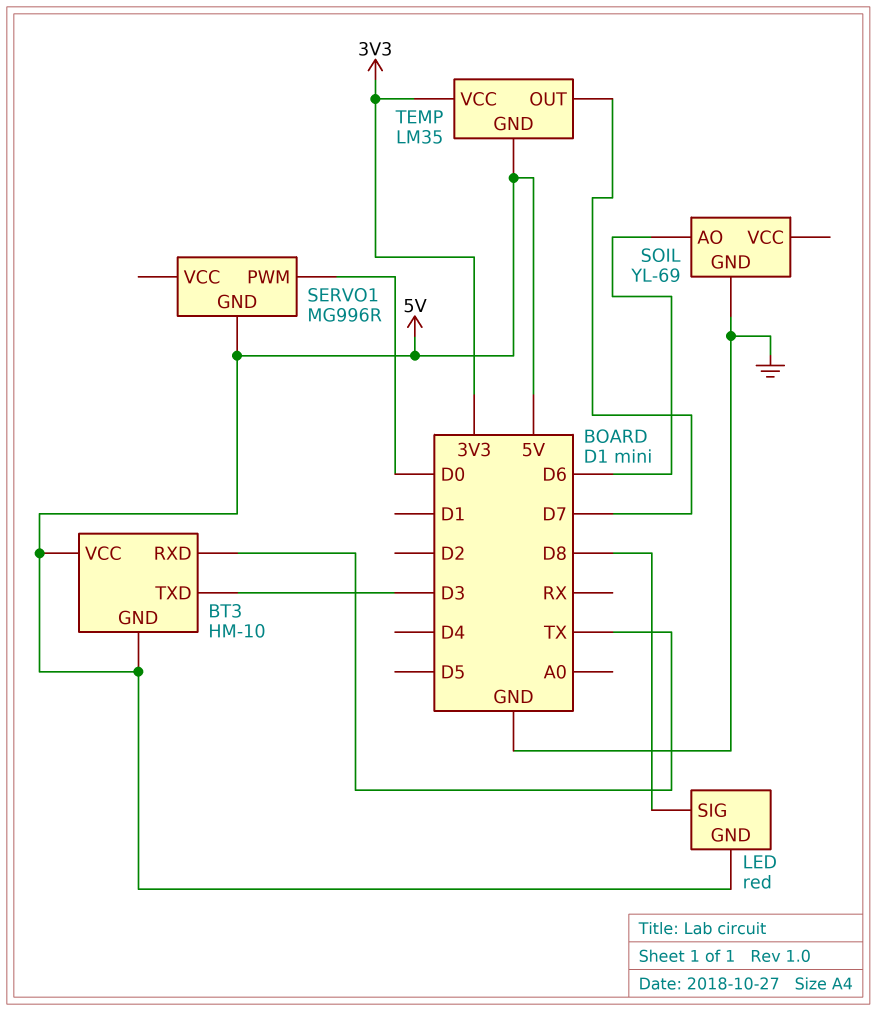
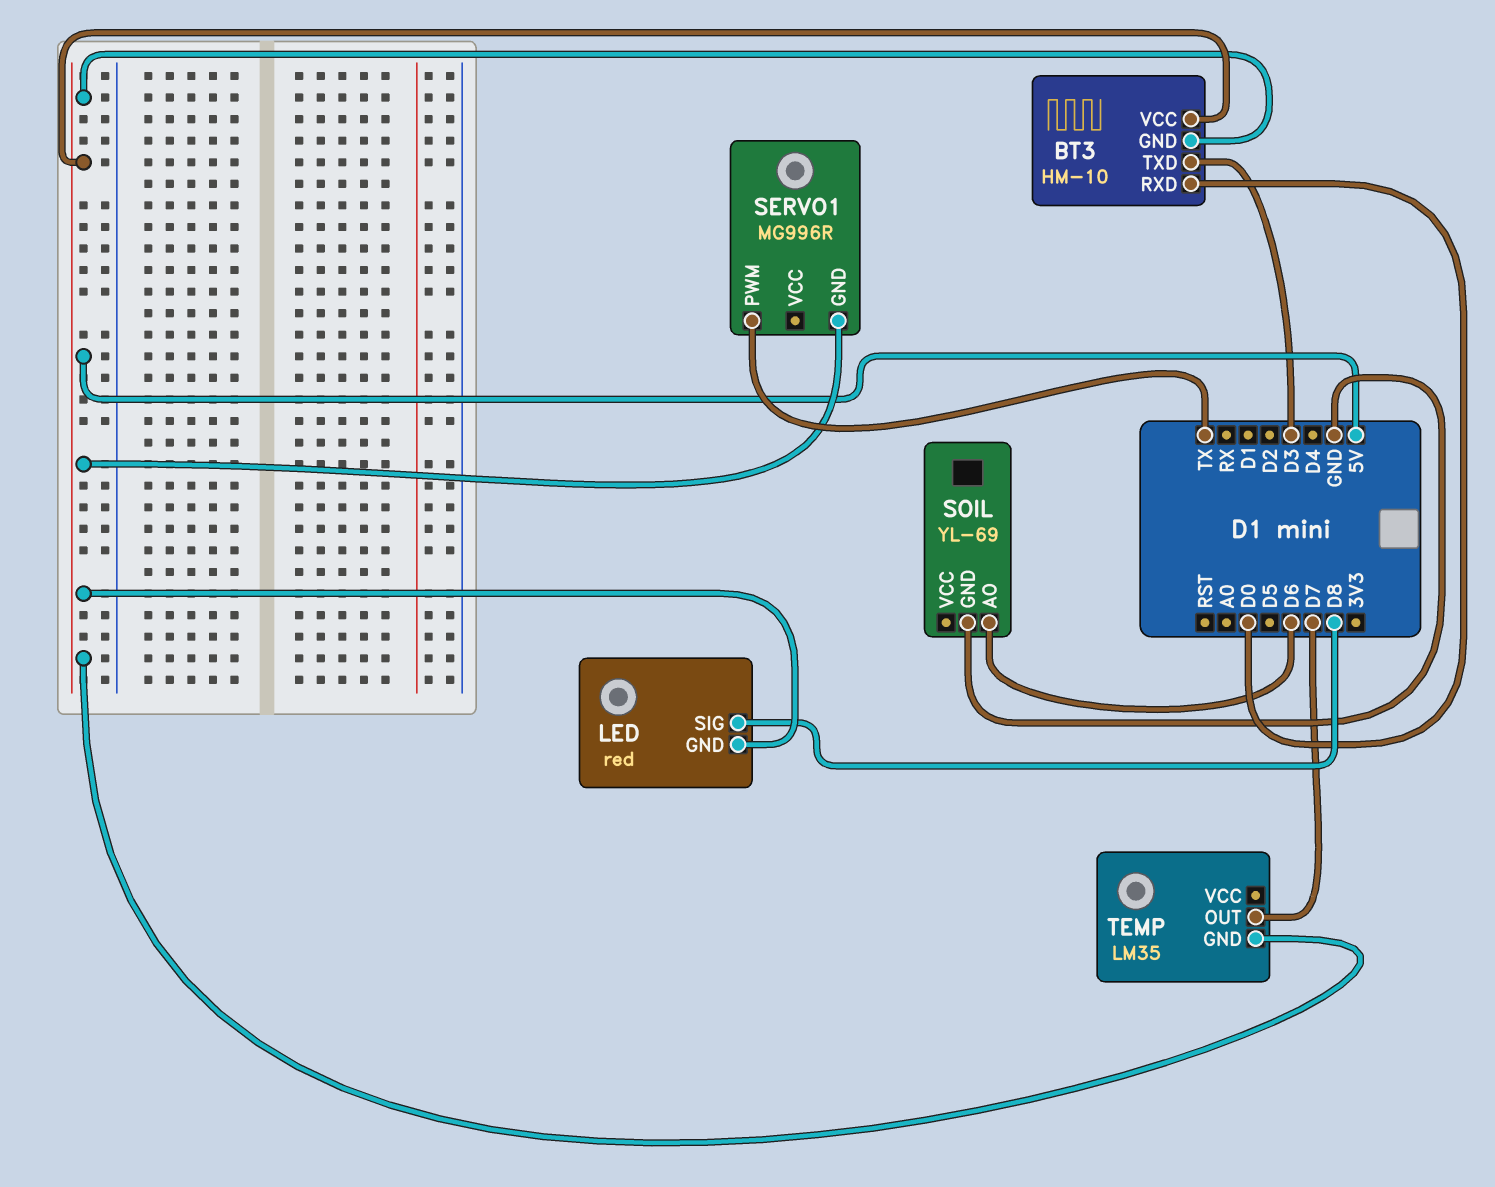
BT3 pin RXD: TX -> D0
SERVO1 pin PWM: D0 -> TX
TEMP pin VCC: 3V3 -> none

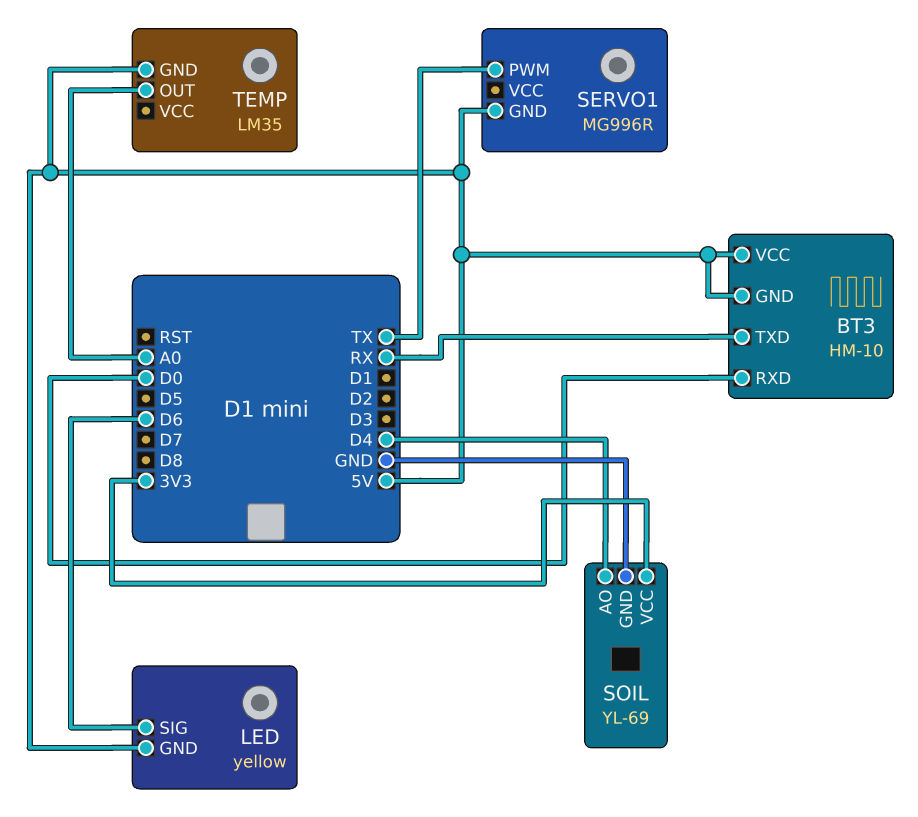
BT3 pin TXD: D3 -> RX
LED: red -> yellow
LED pin SIG: D8 -> D6
SOIL pin AO: D6 -> D4
SOIL pin VCC: none -> 3V3
TEMP pin OUT: D7 -> A0

